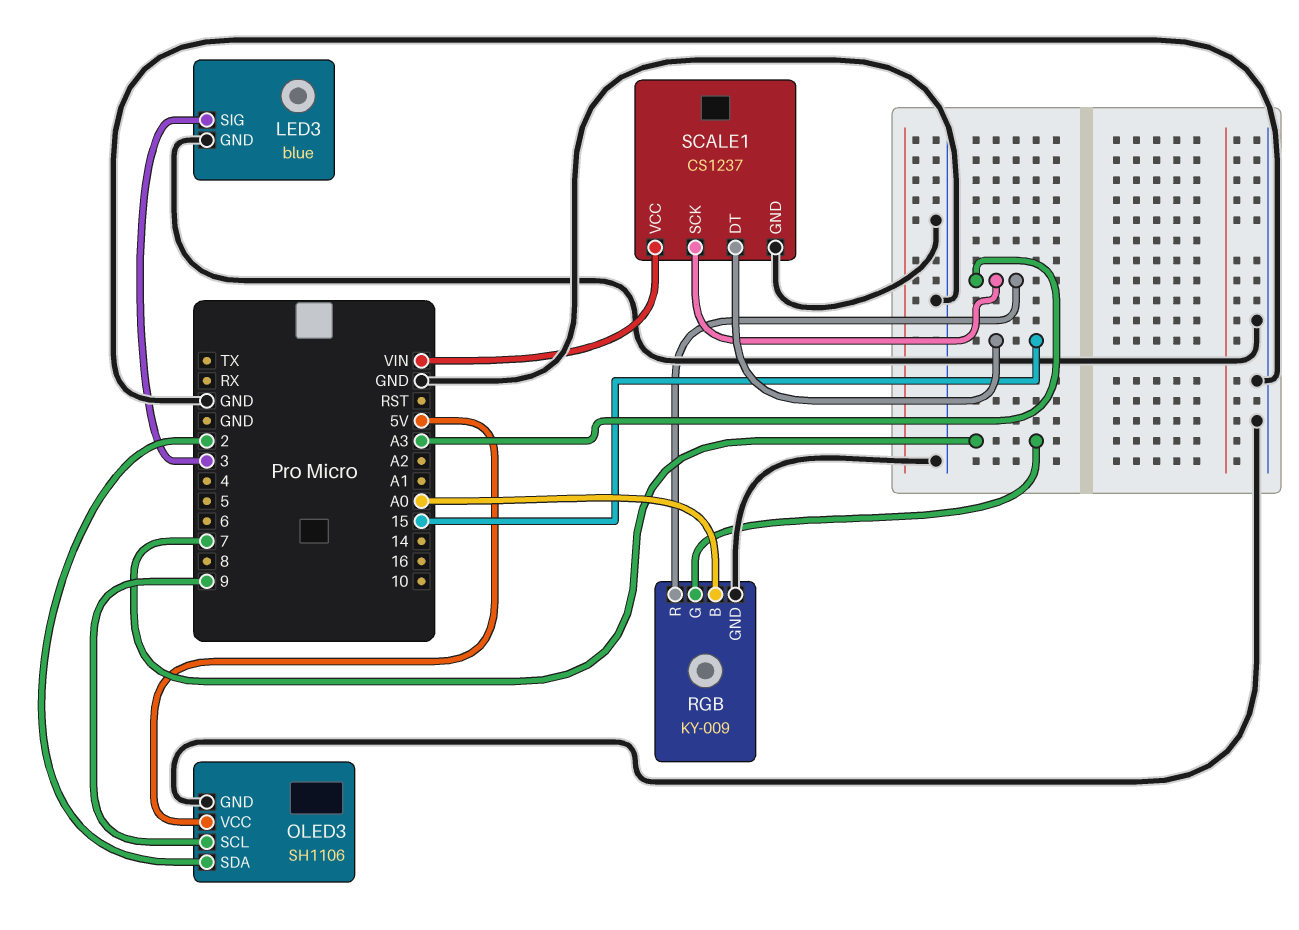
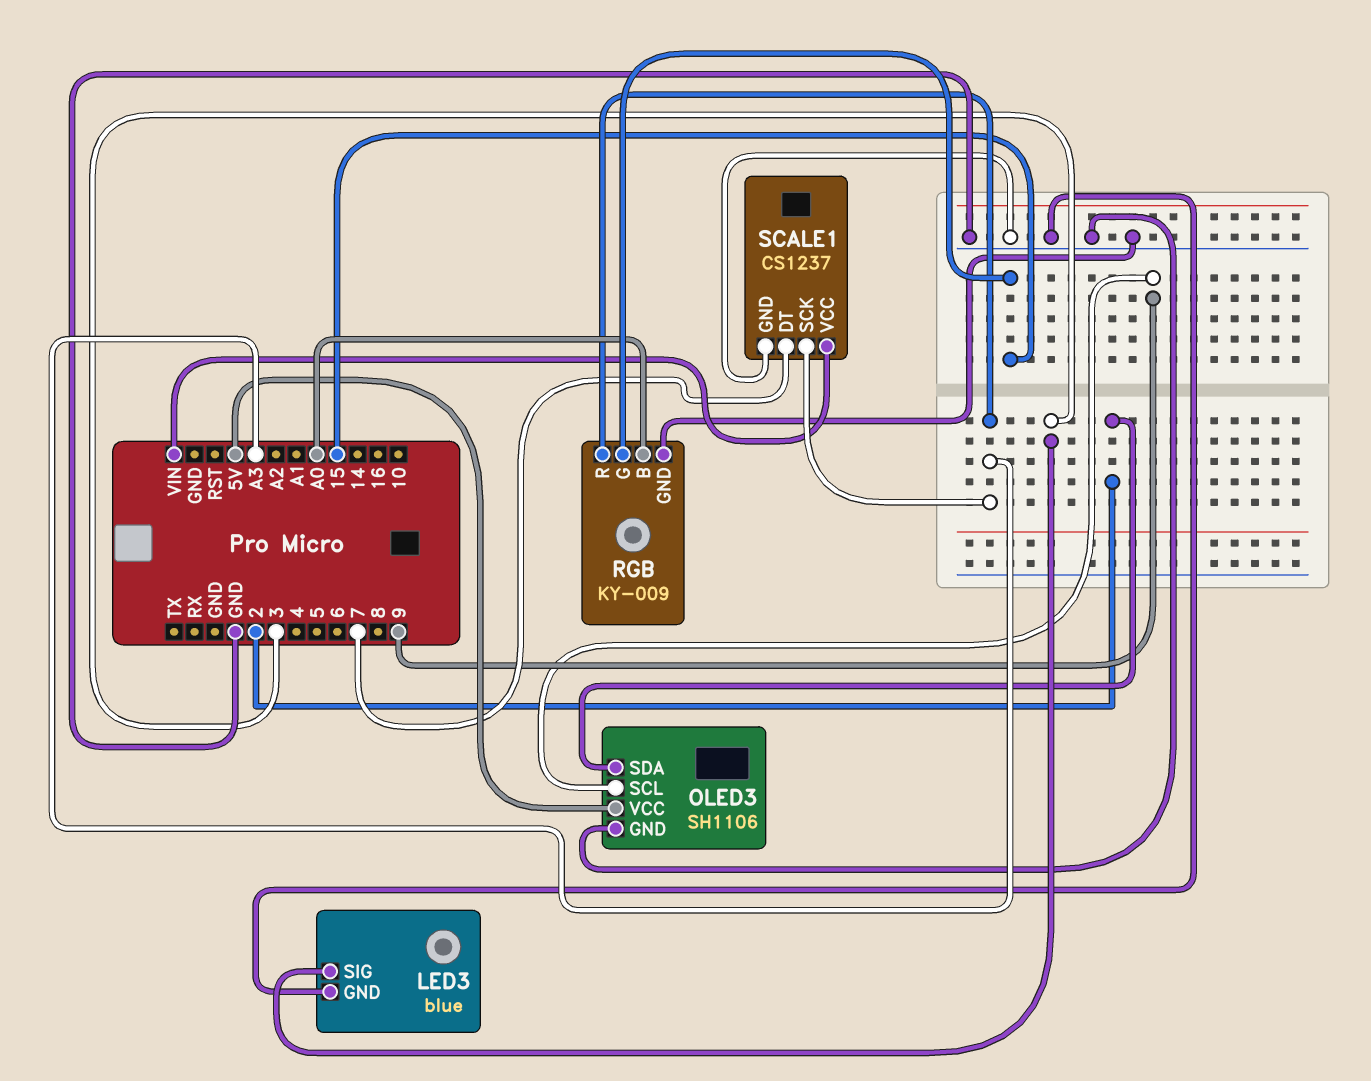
RGB pin G: 7 -> 15
SCALE1 pin DT: 15 -> 7

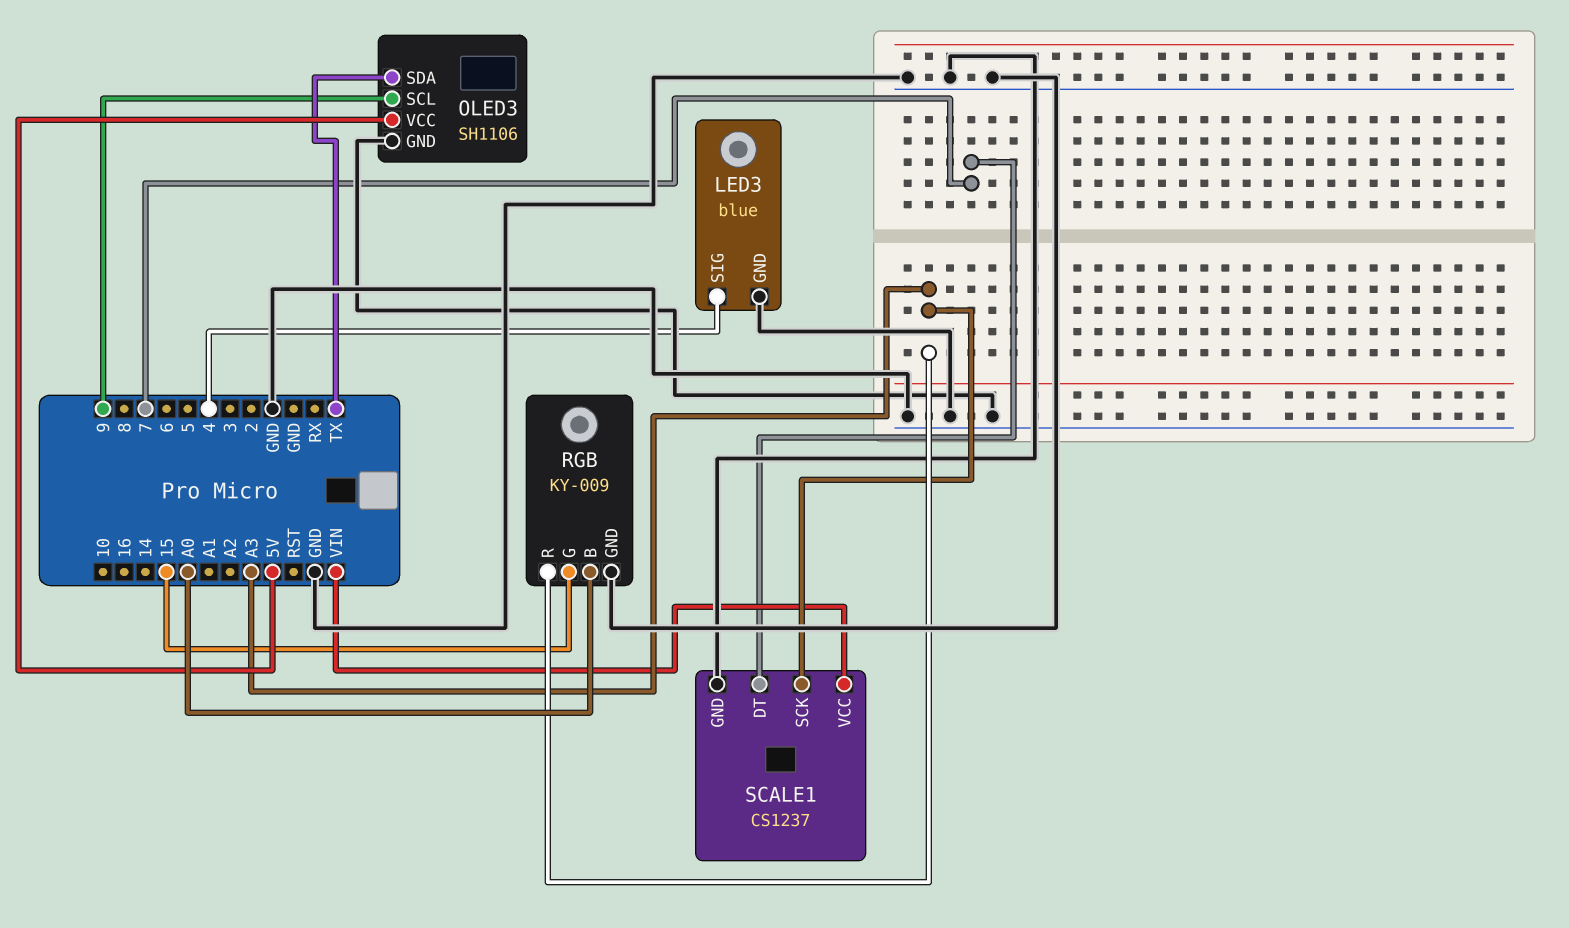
LED3 pin SIG: 3 -> 4
OLED3 pin SDA: 2 -> TX

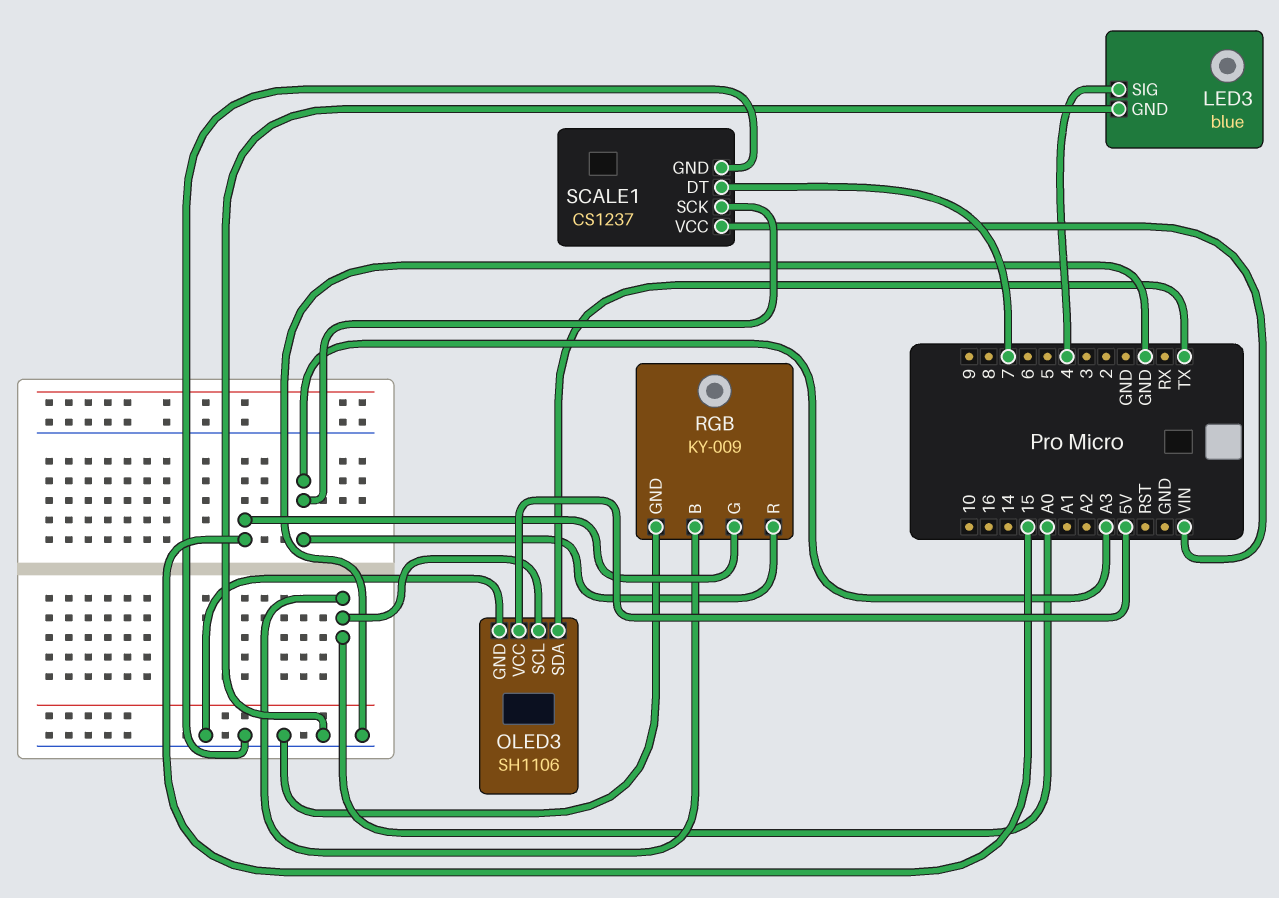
OLED3 pin SCL: 9 -> A0

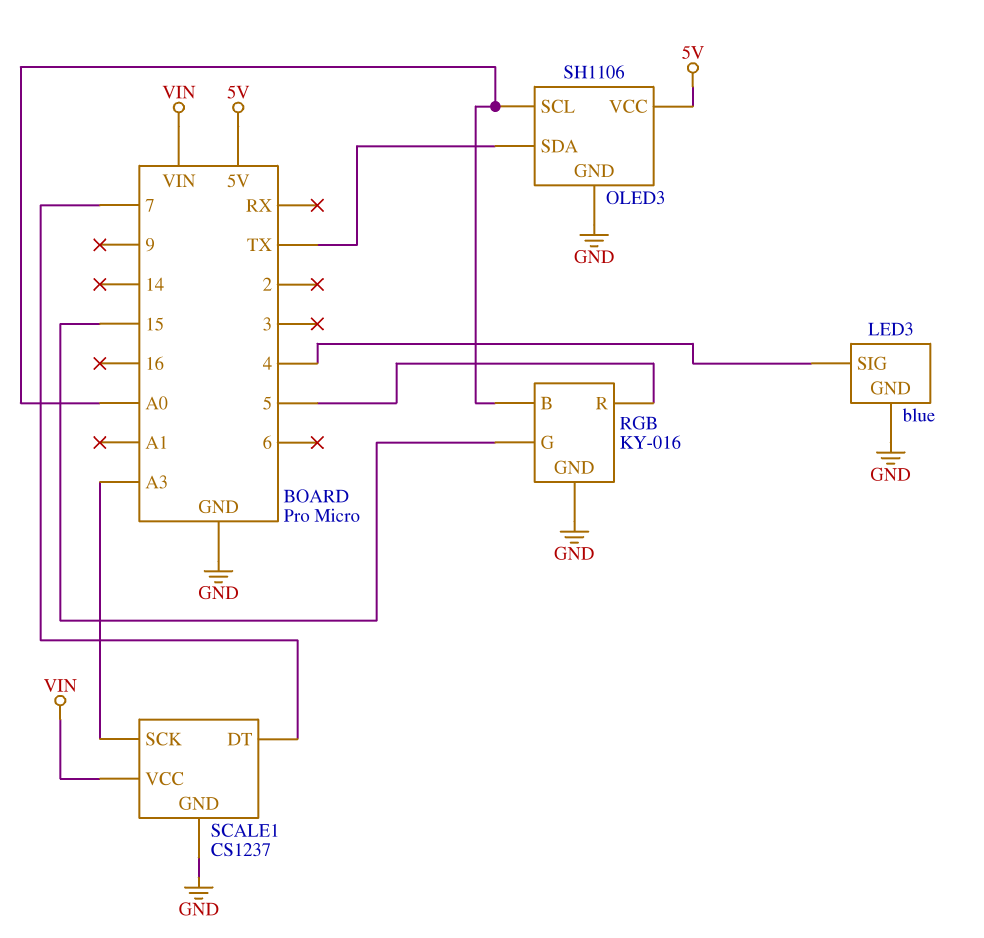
RGB: KY-009 -> KY-016
RGB pin R: A3 -> 5

